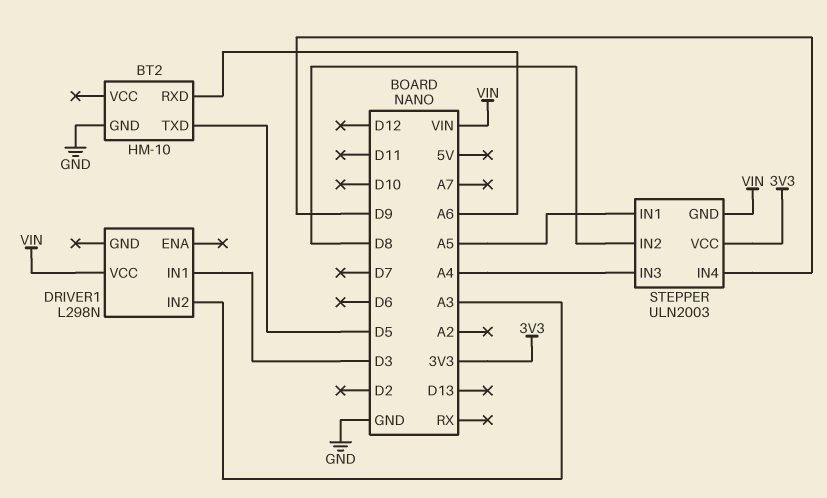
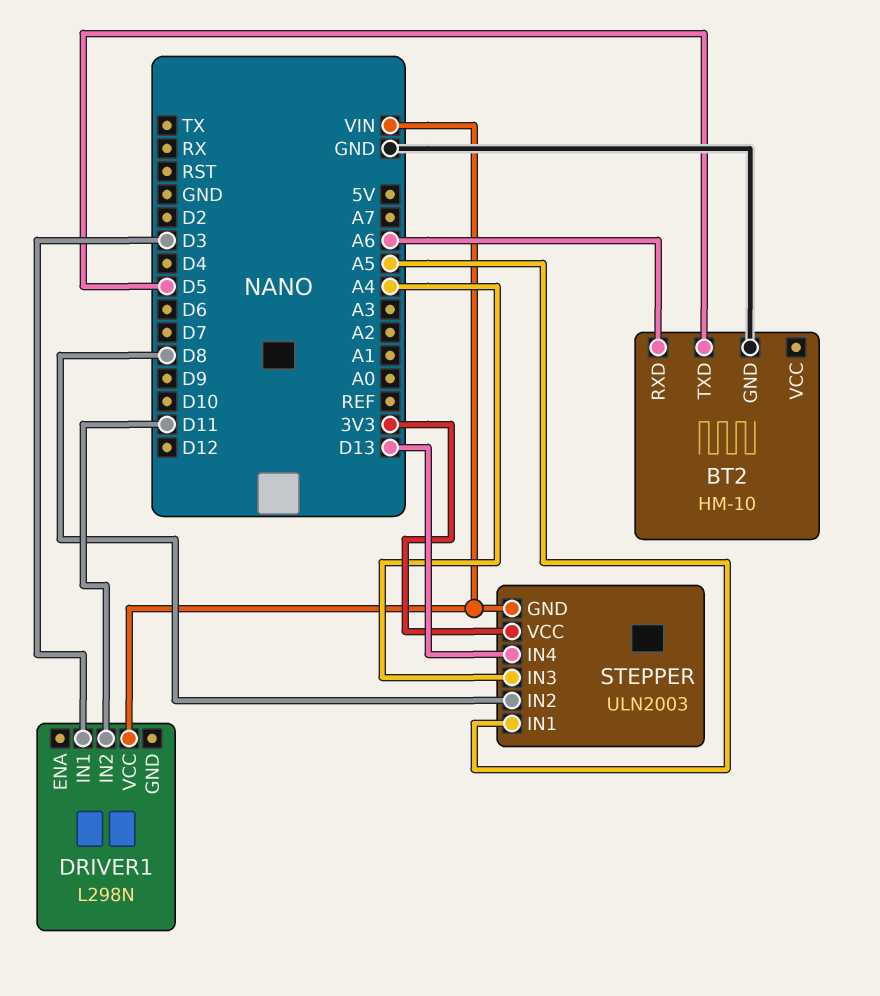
DRIVER1 pin IN2: A3 -> D11
STEPPER pin IN4: D9 -> D13

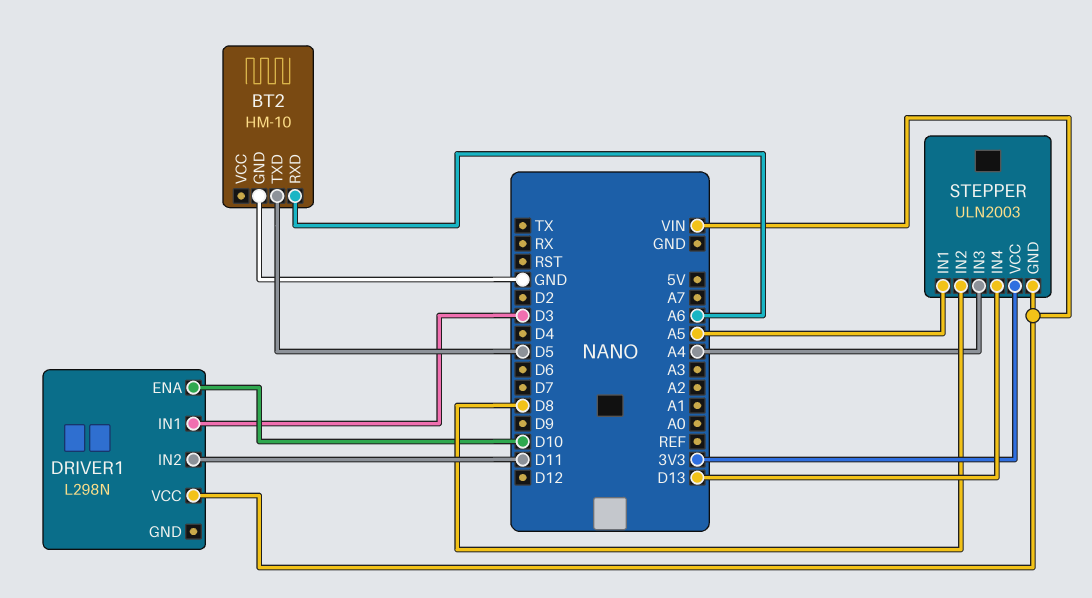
DRIVER1 pin ENA: none -> D10

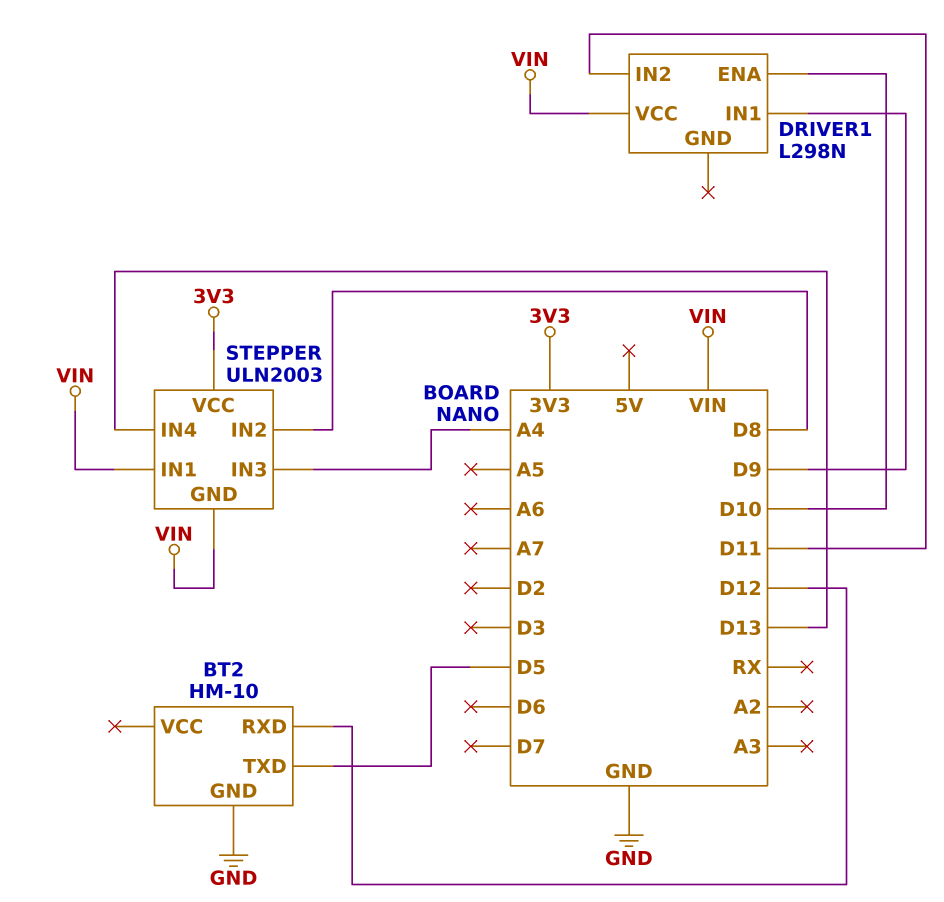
BT2 pin RXD: A6 -> D12
DRIVER1 pin IN1: D3 -> D9
STEPPER pin IN1: A5 -> VIN

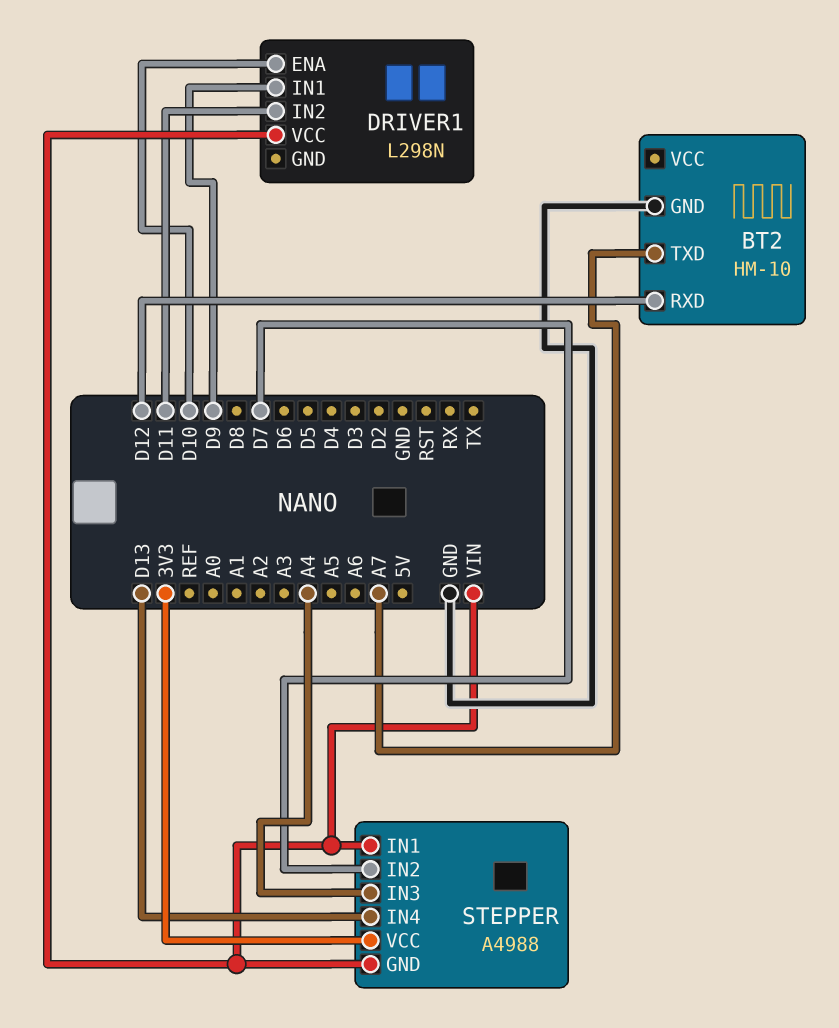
BT2 pin TXD: D5 -> A7
STEPPER: ULN2003 -> A4988
STEPPER pin IN2: D8 -> D7

